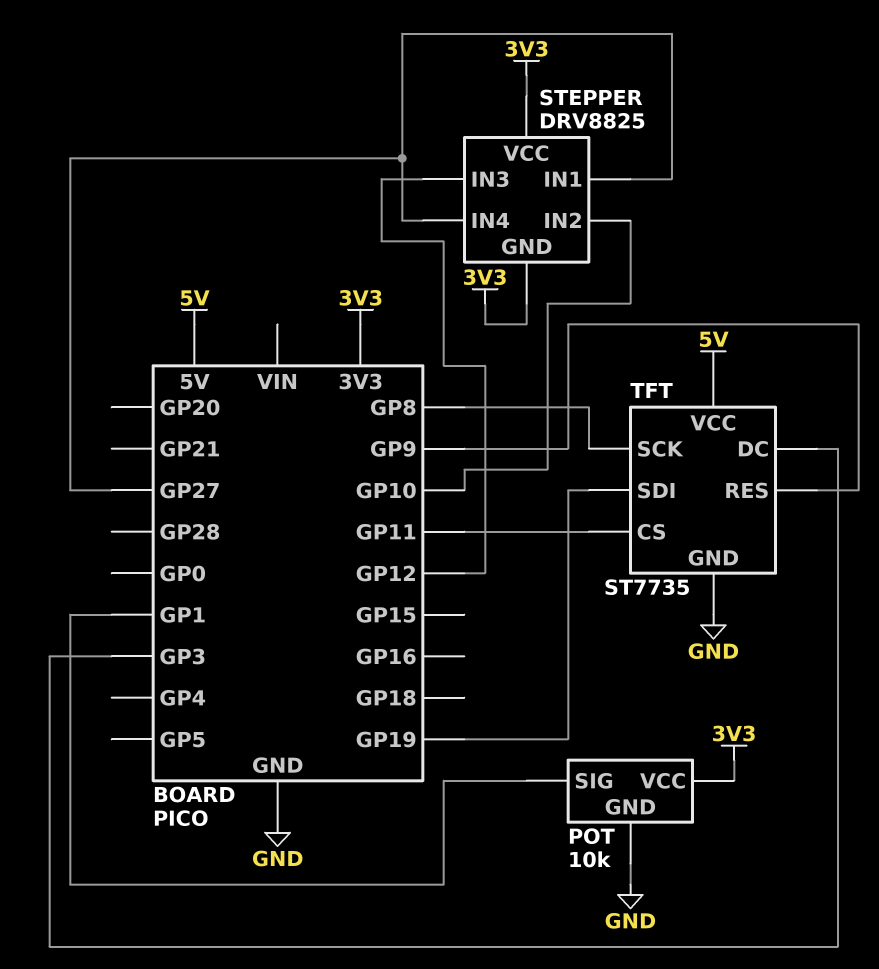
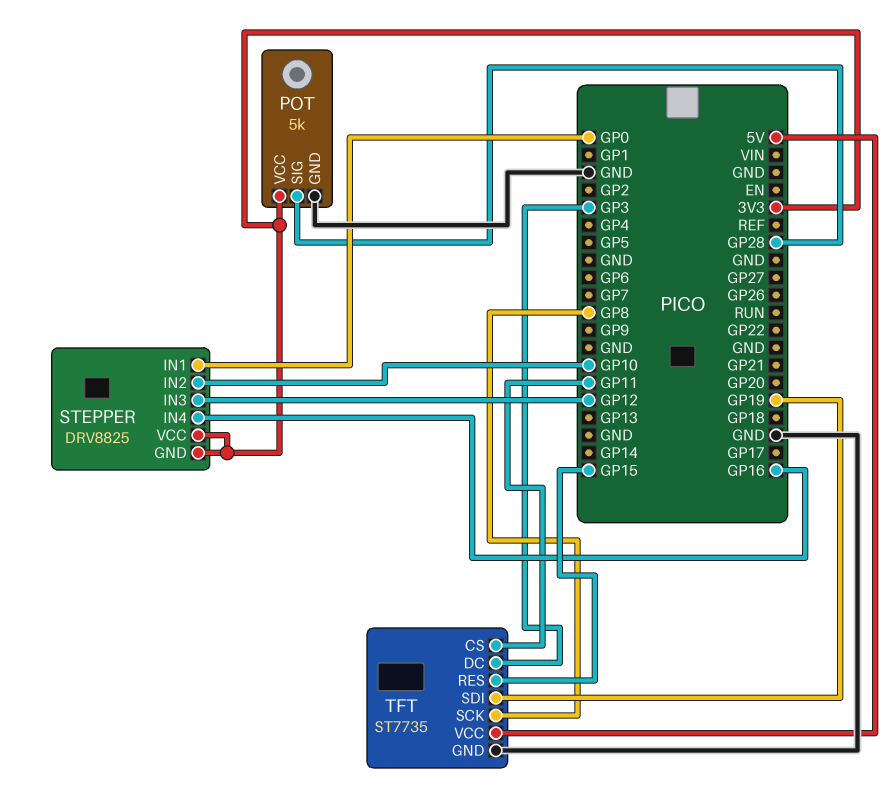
POT: 10k -> 5k
POT pin SIG: GP1 -> GP28
STEPPER pin IN1: GP27 -> GP0
STEPPER pin IN4: GP27 -> GP16
TFT pin RES: GP9 -> GP15

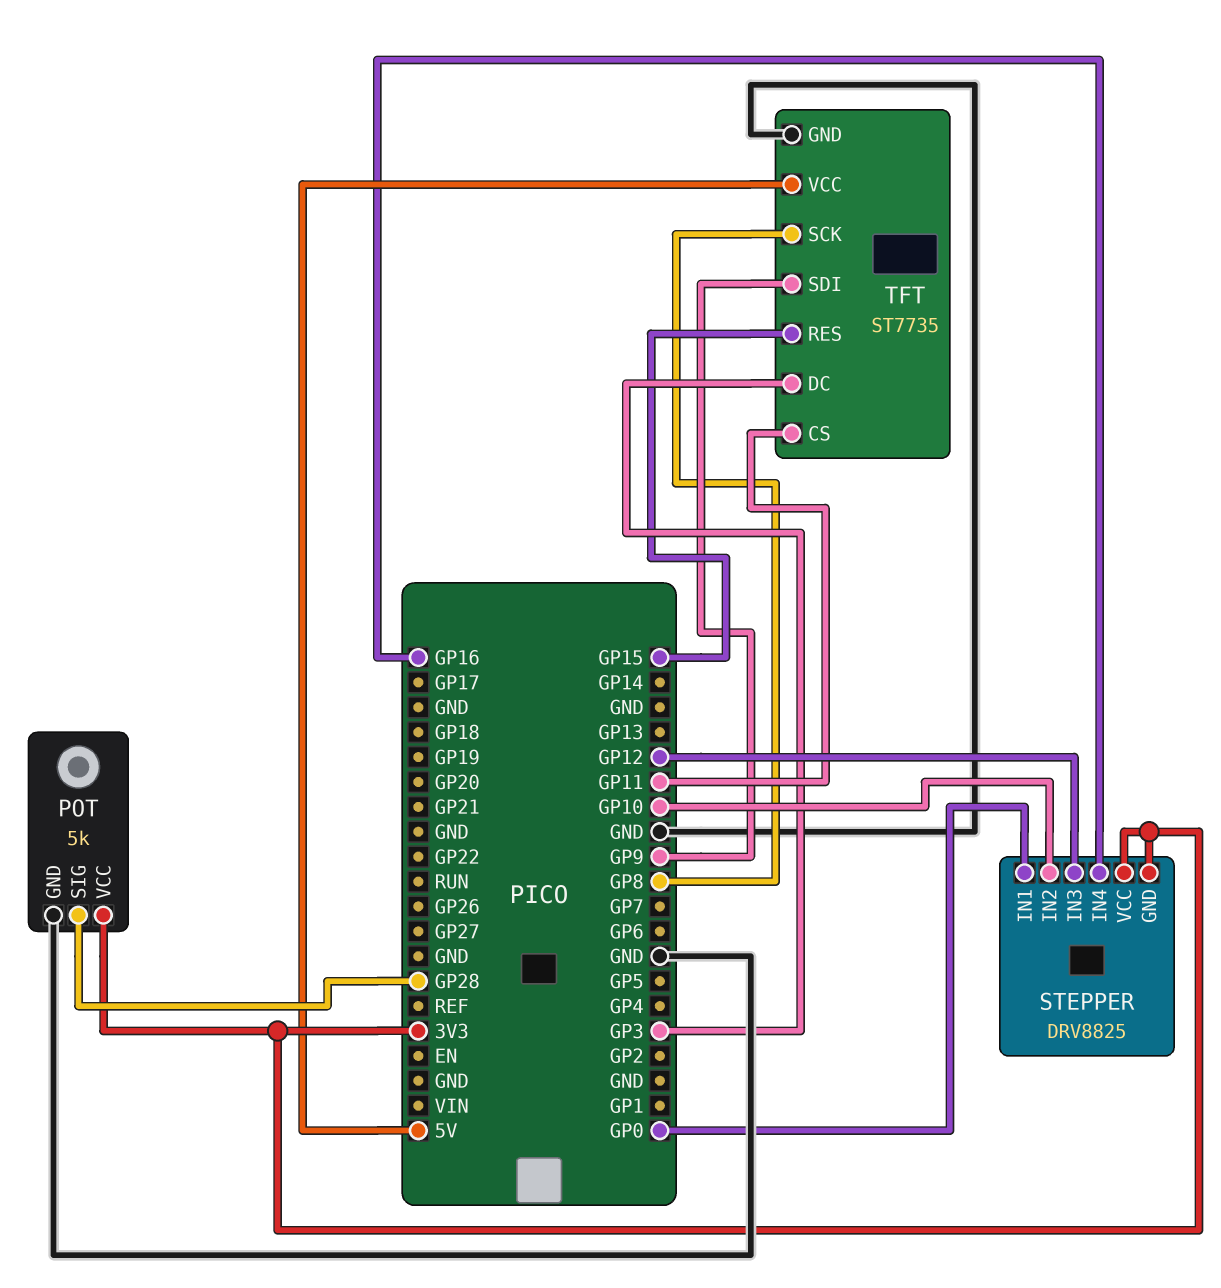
TFT pin SDI: GP19 -> GP9

